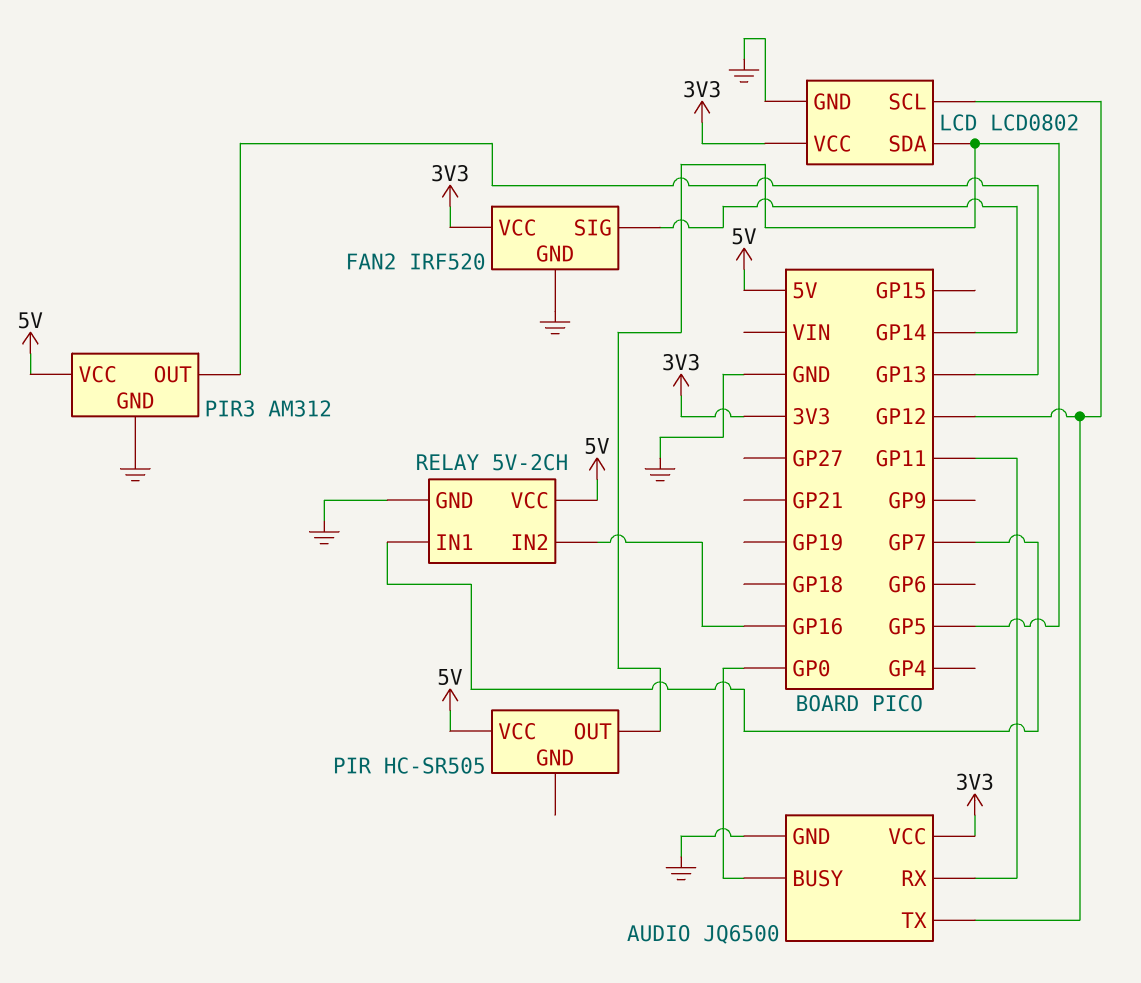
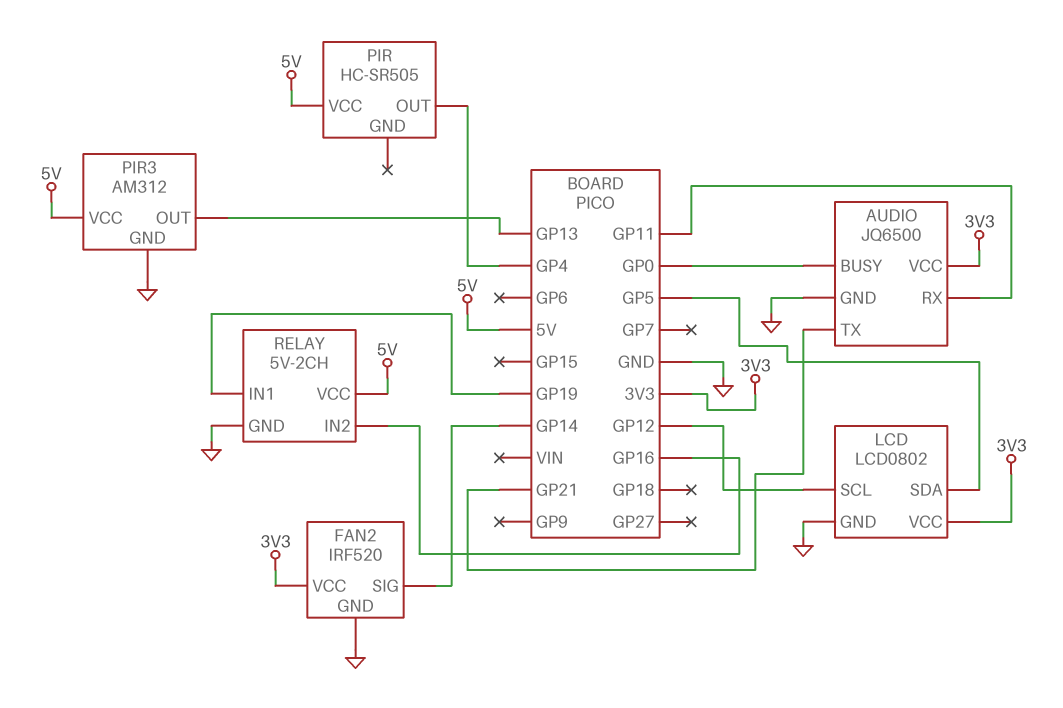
AUDIO pin TX: GP12 -> GP21
PIR pin OUT: GP5 -> GP4
RELAY pin IN1: GP7 -> GP19

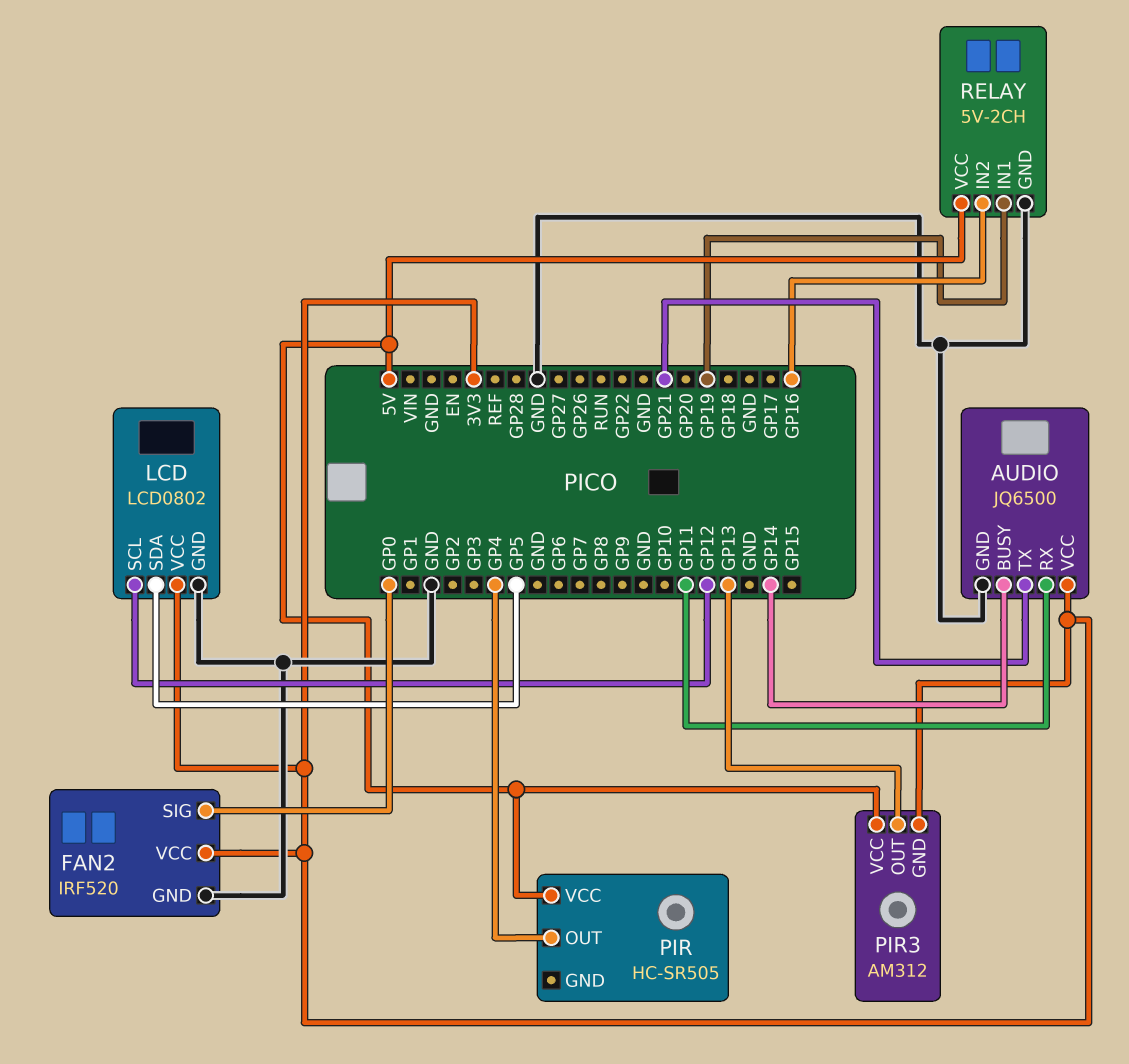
AUDIO pin BUSY: GP0 -> GP14
FAN2 pin SIG: GP14 -> GP0
PIR3 pin GND: GND -> 3V3

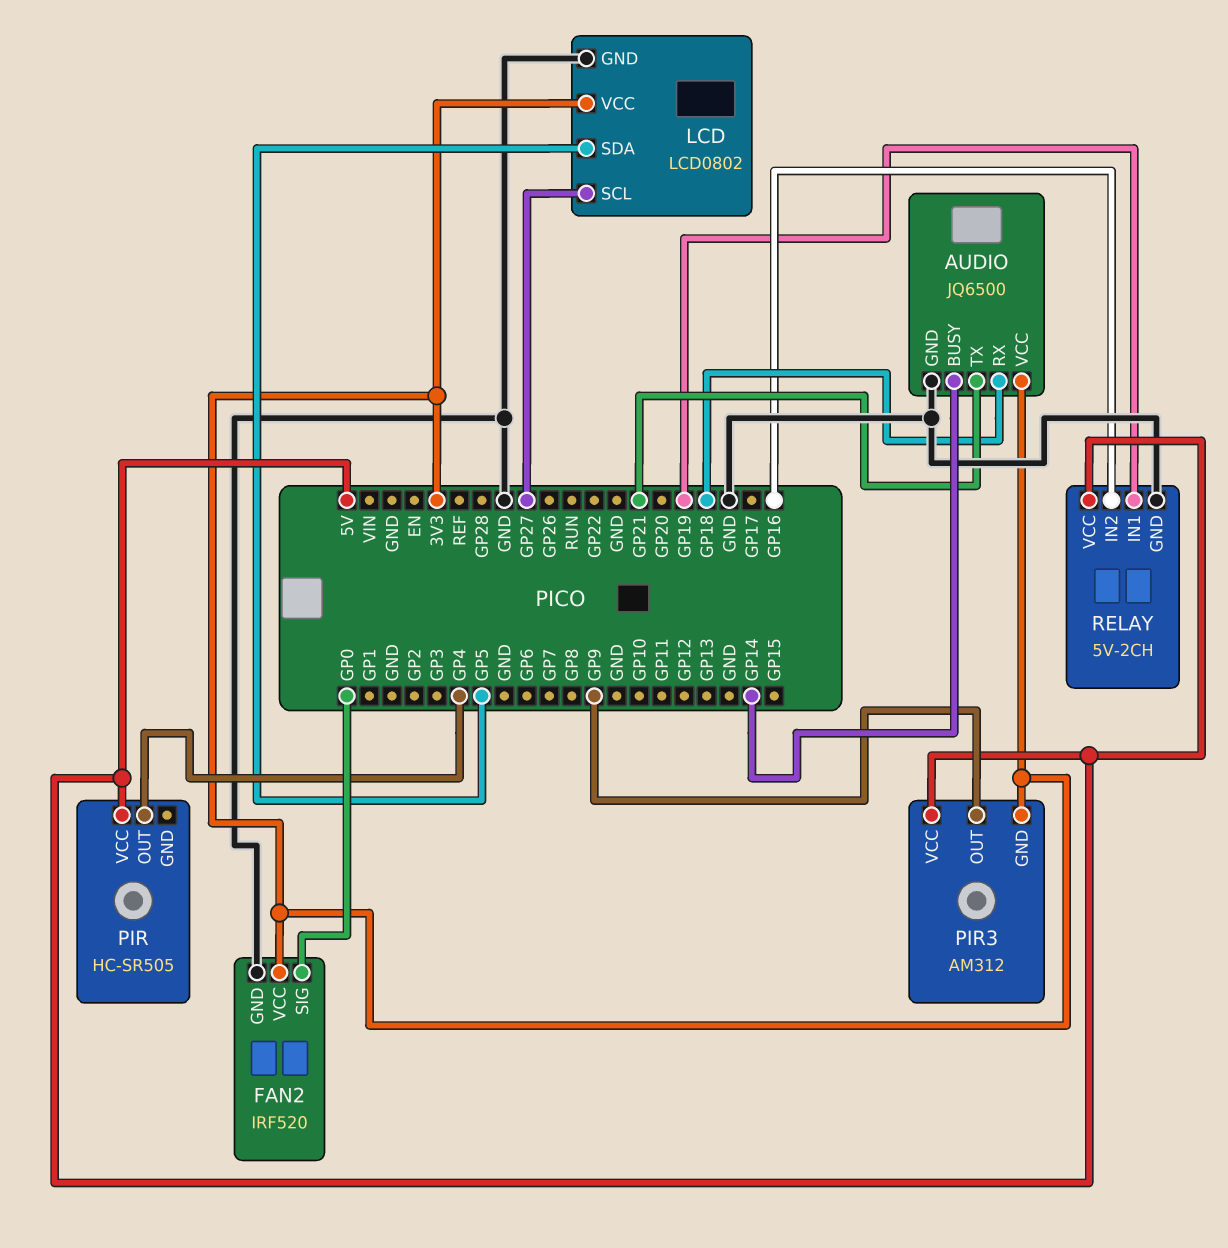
AUDIO pin RX: GP11 -> GP18
LCD pin SCL: GP12 -> GP27
PIR3 pin OUT: GP13 -> GP9

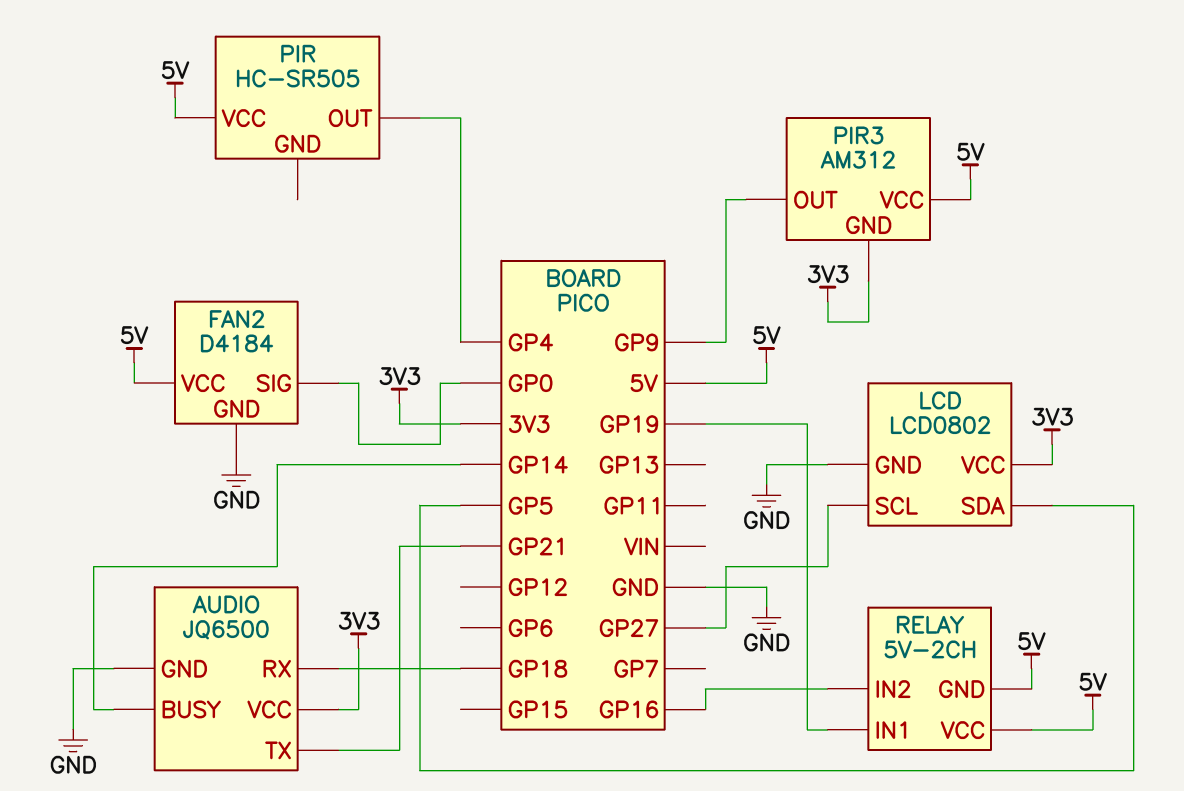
FAN2: IRF520 -> D4184
FAN2 pin VCC: 3V3 -> 5V
RELAY pin GND: GND -> 5V

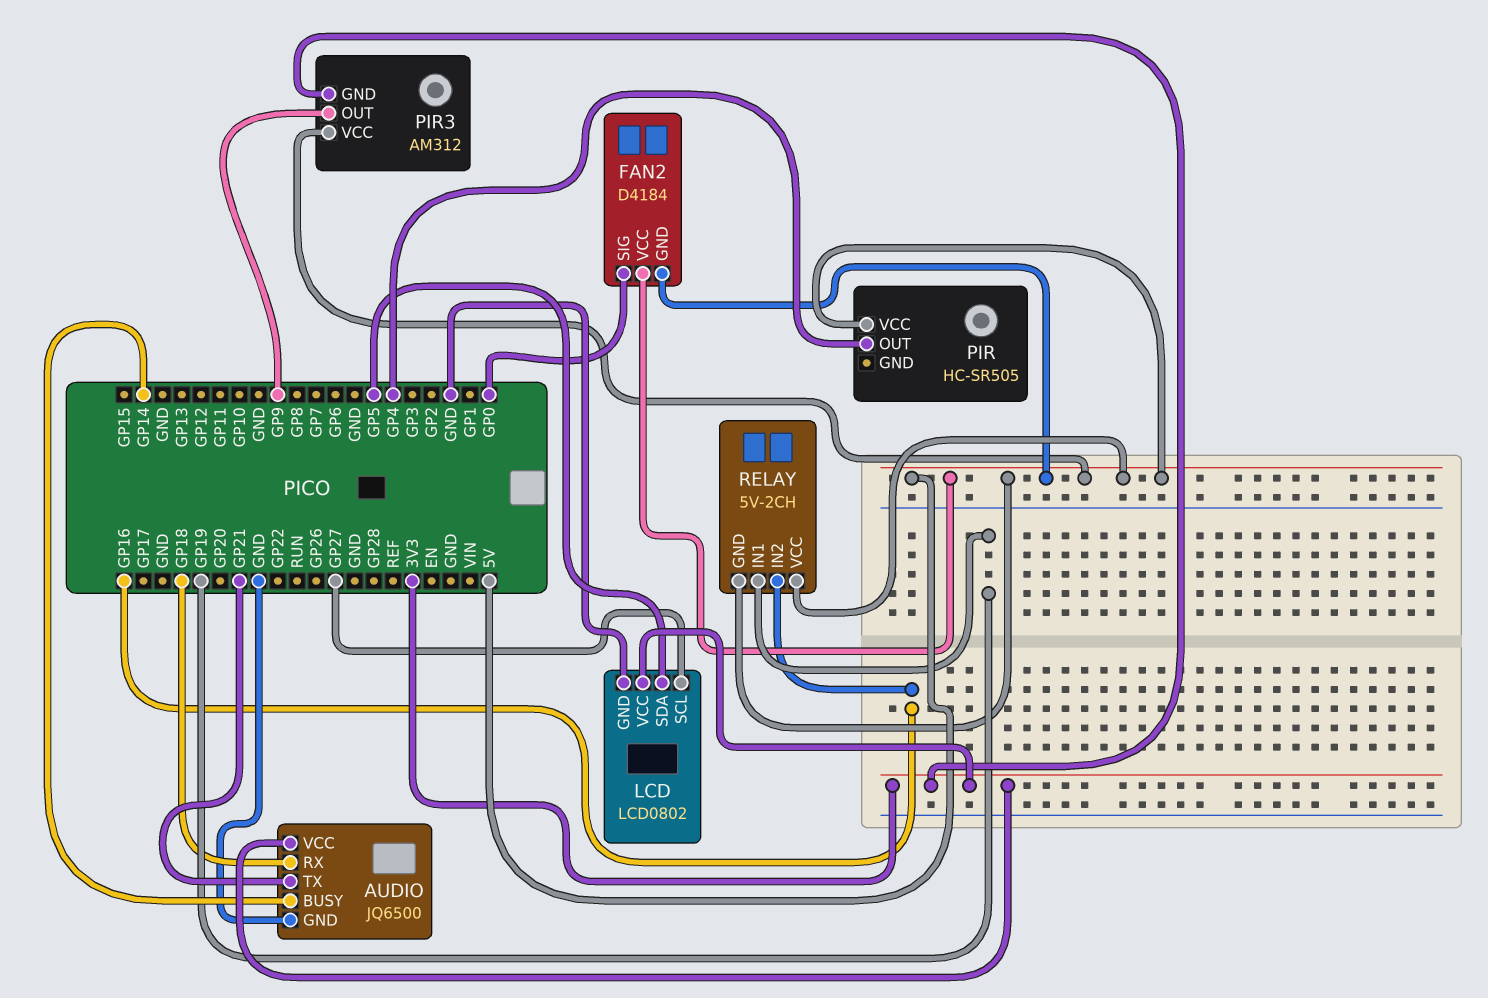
FAN2 pin GND: GND -> 5V

